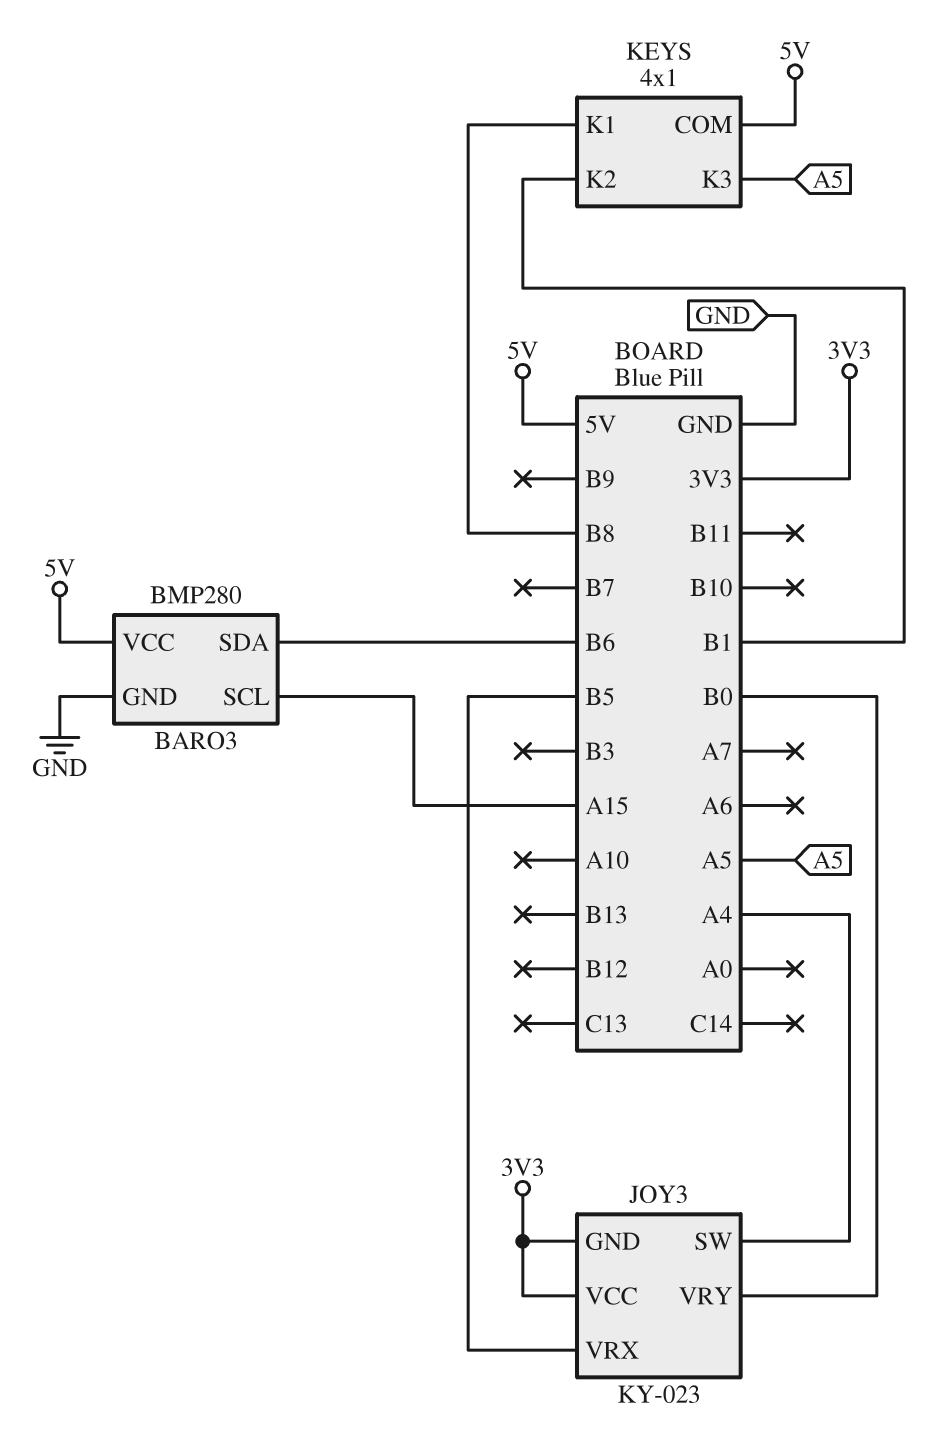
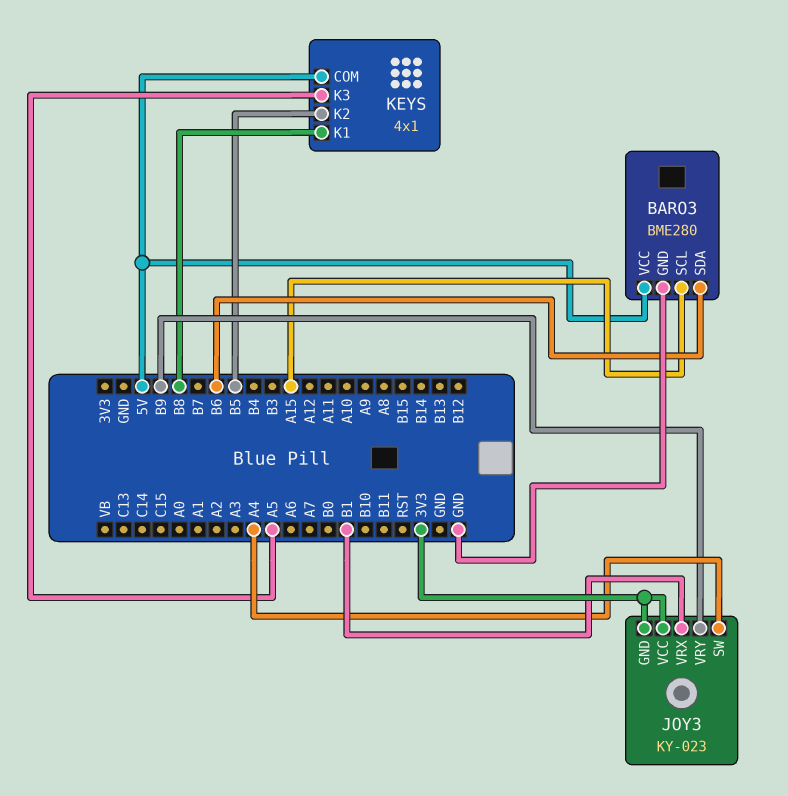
BARO3: BMP280 -> BME280
JOY3 pin VRX: B5 -> B1
JOY3 pin VRY: B0 -> B9
KEYS pin K2: B1 -> B5

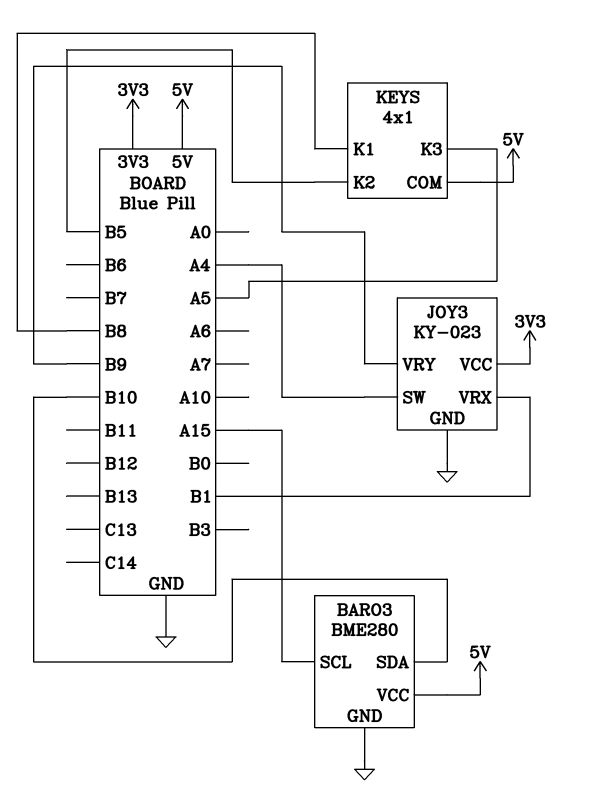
BARO3 pin SDA: B6 -> B10
JOY3 pin GND: 3V3 -> GND

